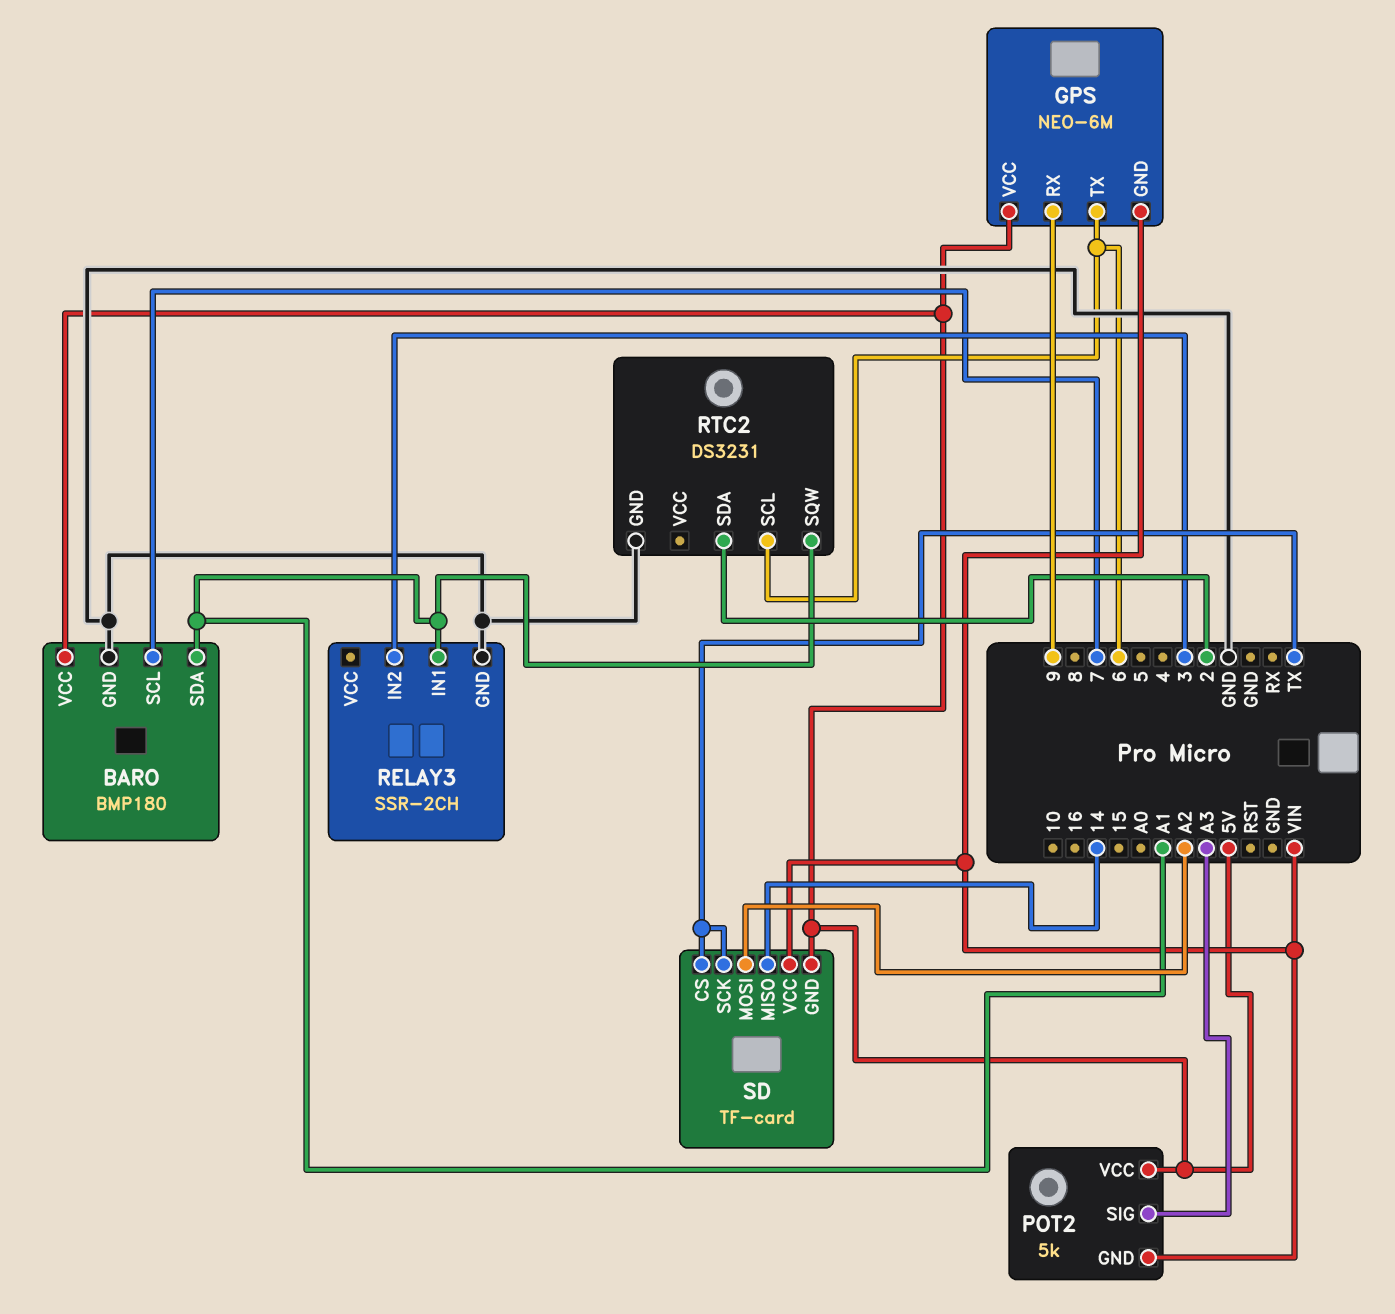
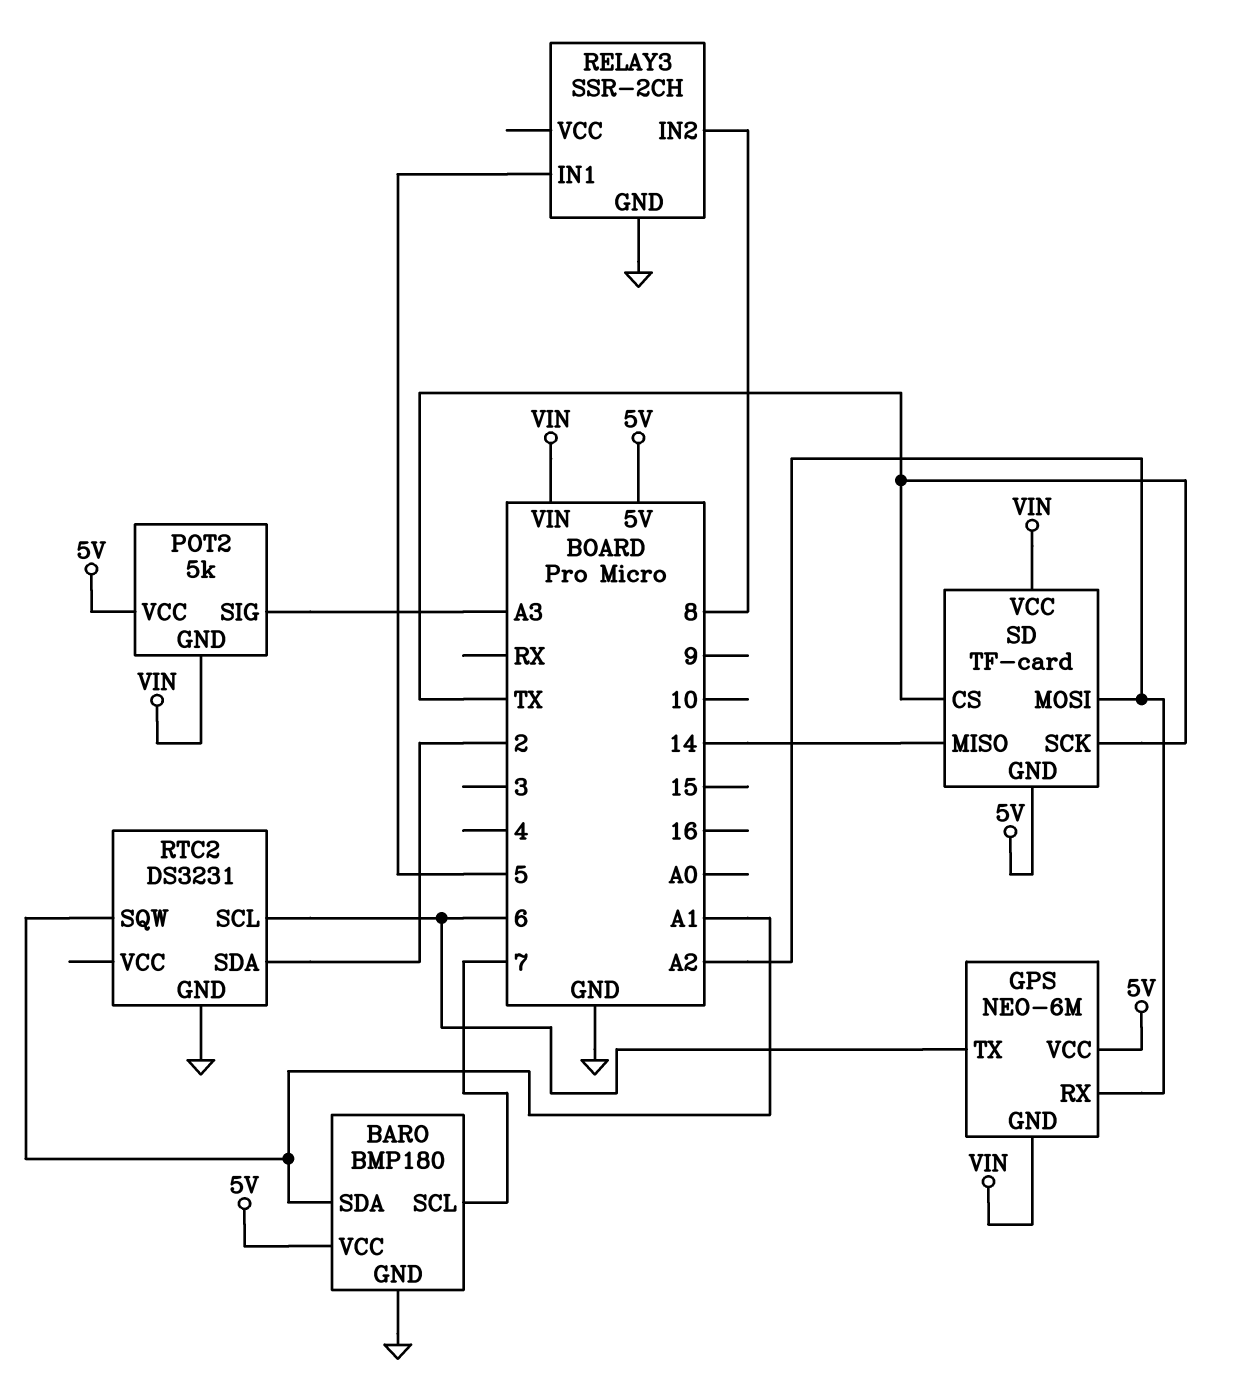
GPS pin RX: 9 -> A2
RELAY3 pin IN1: A1 -> 5
RELAY3 pin IN2: 3 -> 8

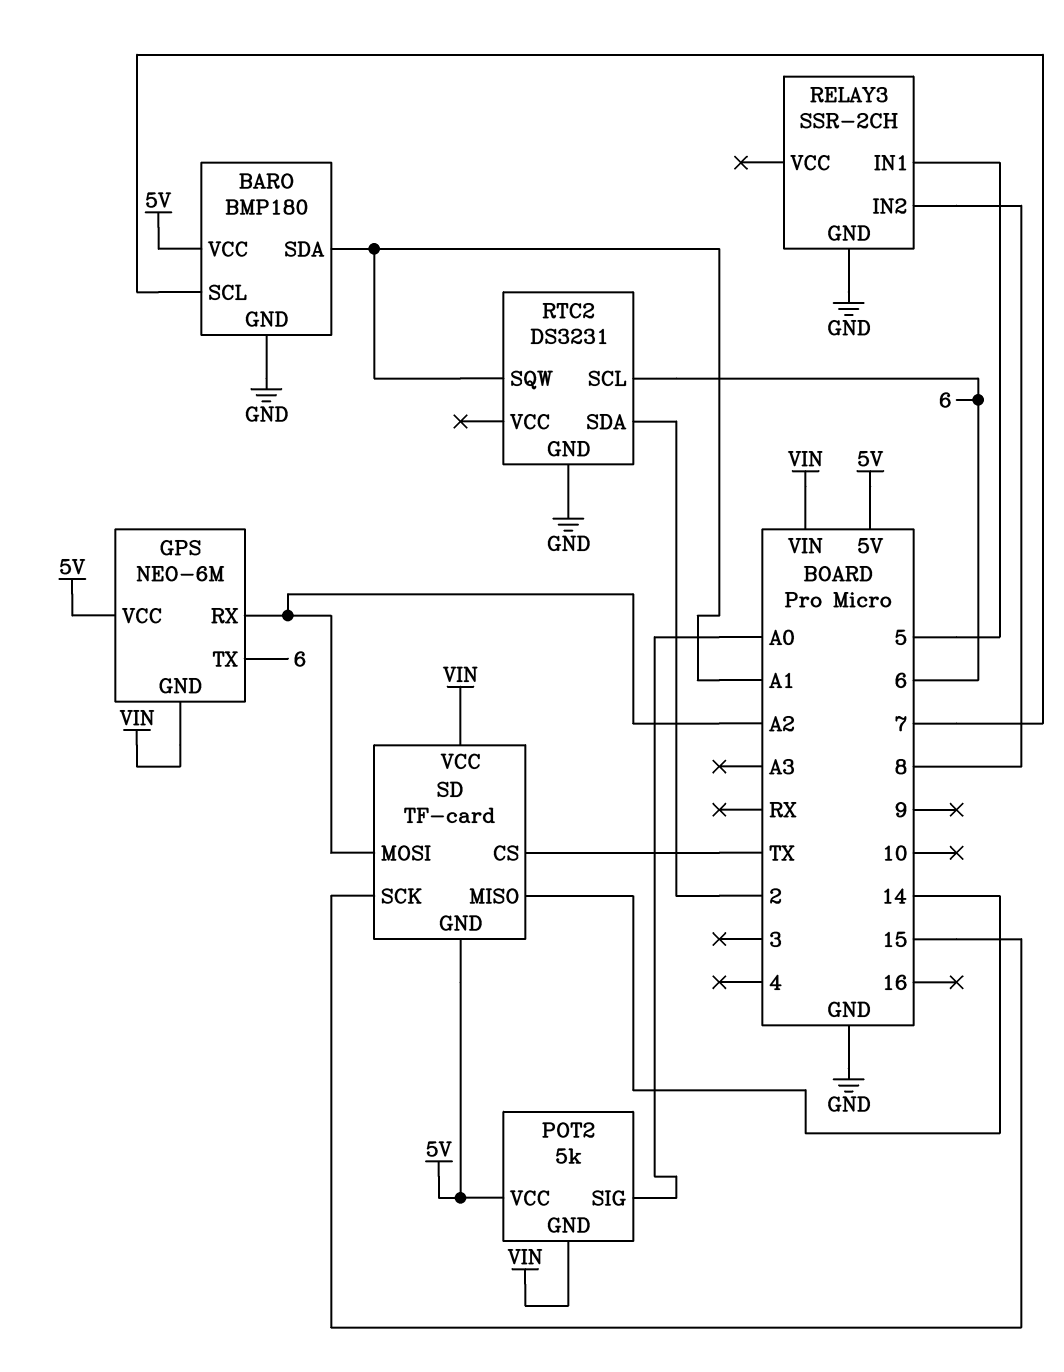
POT2 pin SIG: A3 -> A0
SD pin SCK: TX -> 15

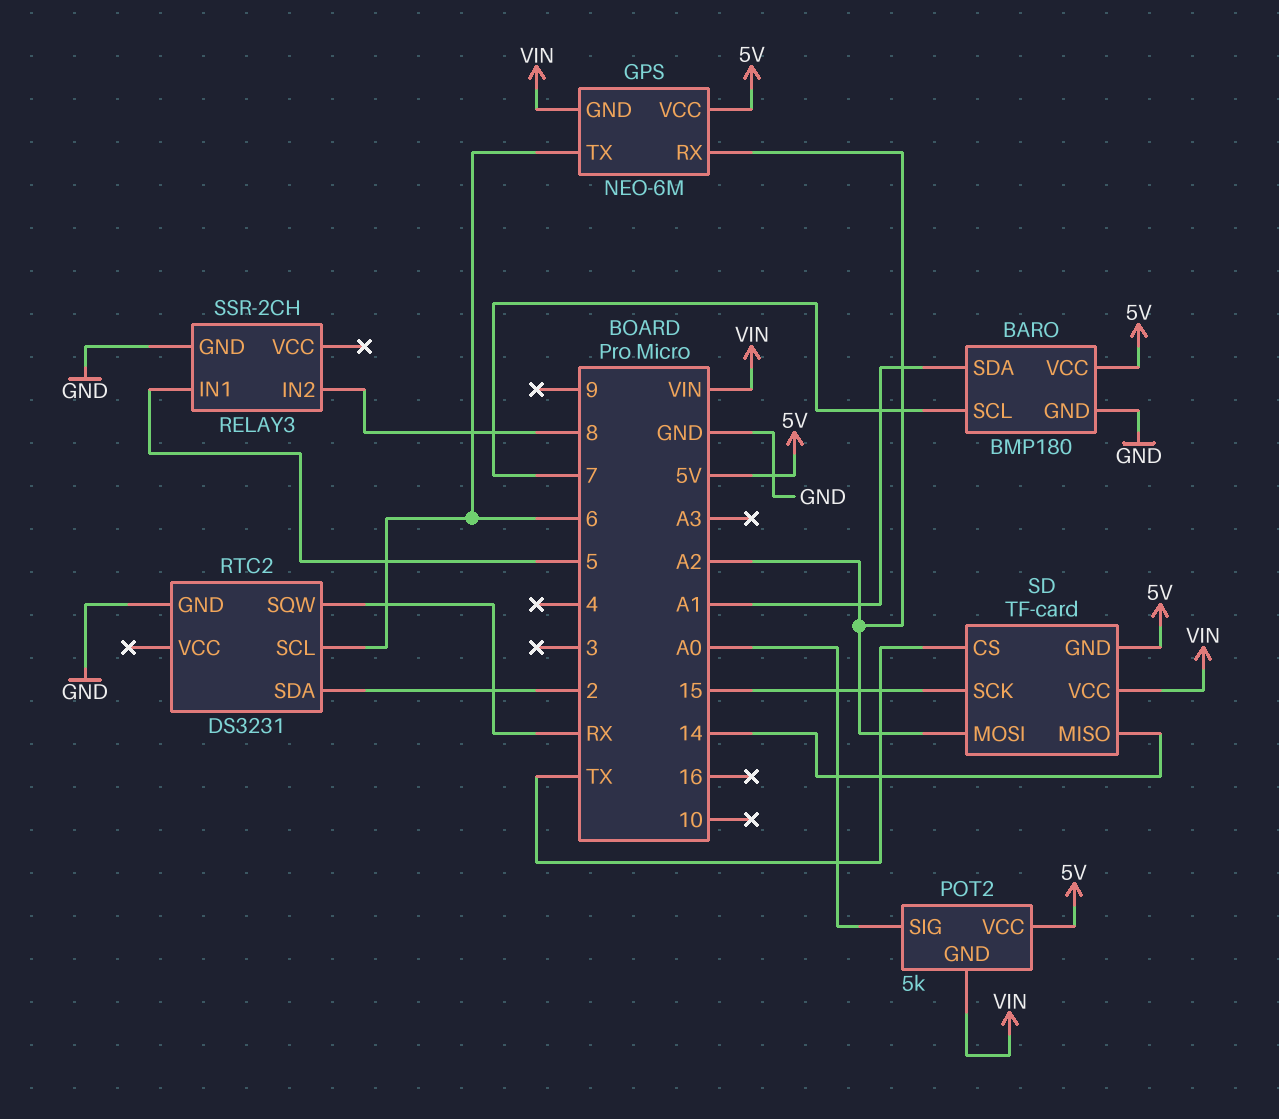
RTC2 pin SQW: A1 -> RX

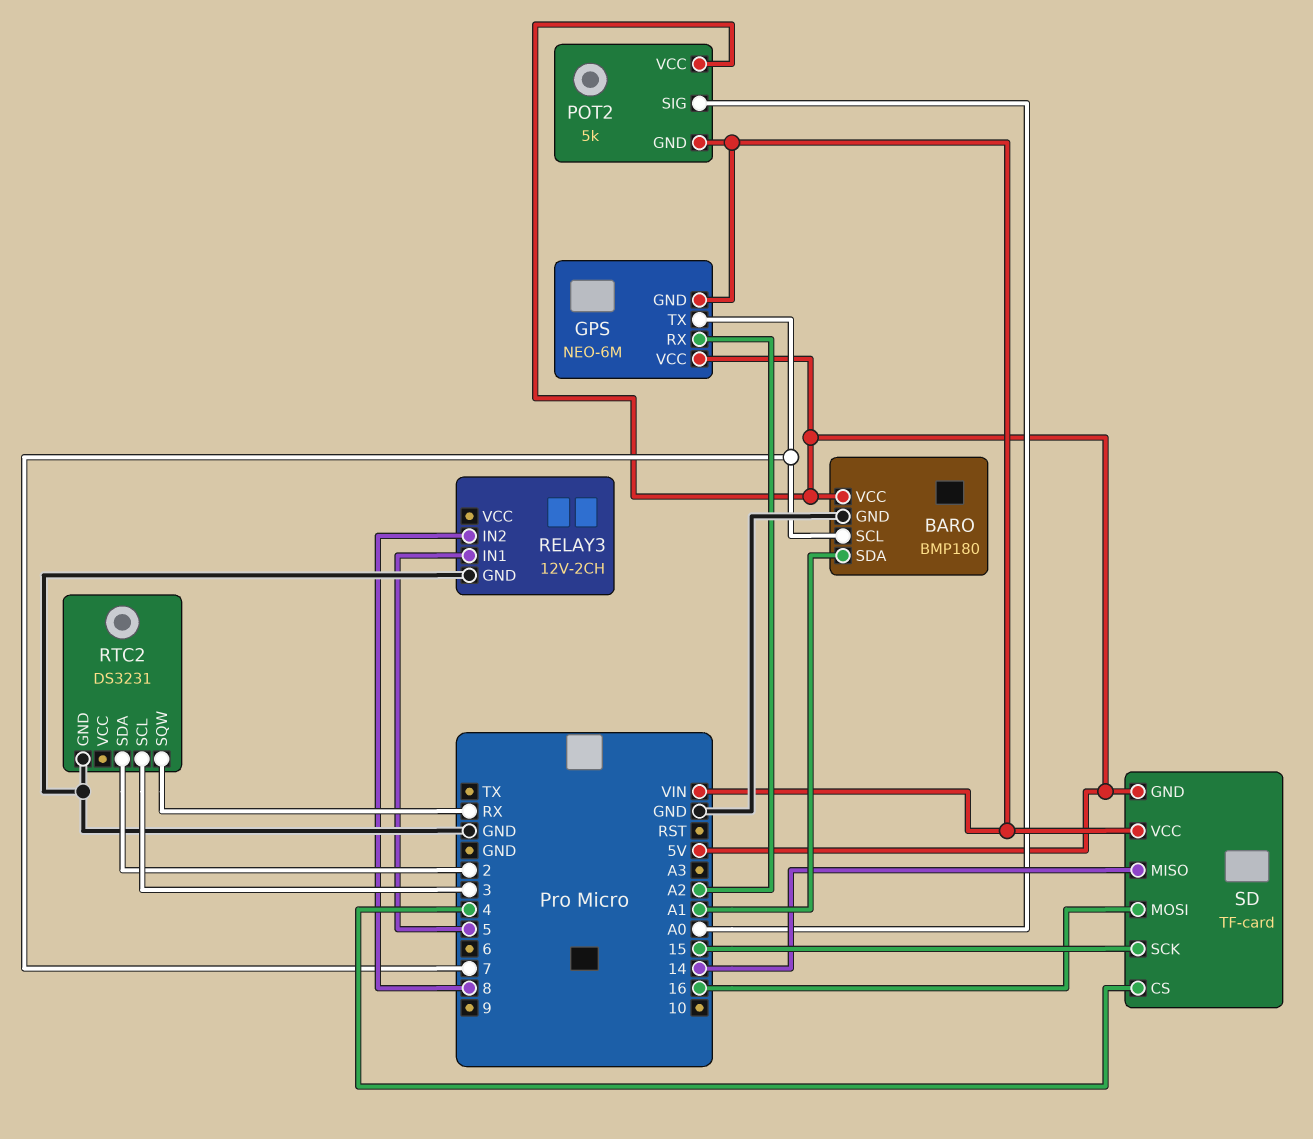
GPS pin TX: 6 -> 7
RELAY3: SSR-2CH -> 12V-2CH
RTC2 pin SCL: 6 -> 3
SD pin CS: TX -> 4
SD pin MOSI: A2 -> 16

